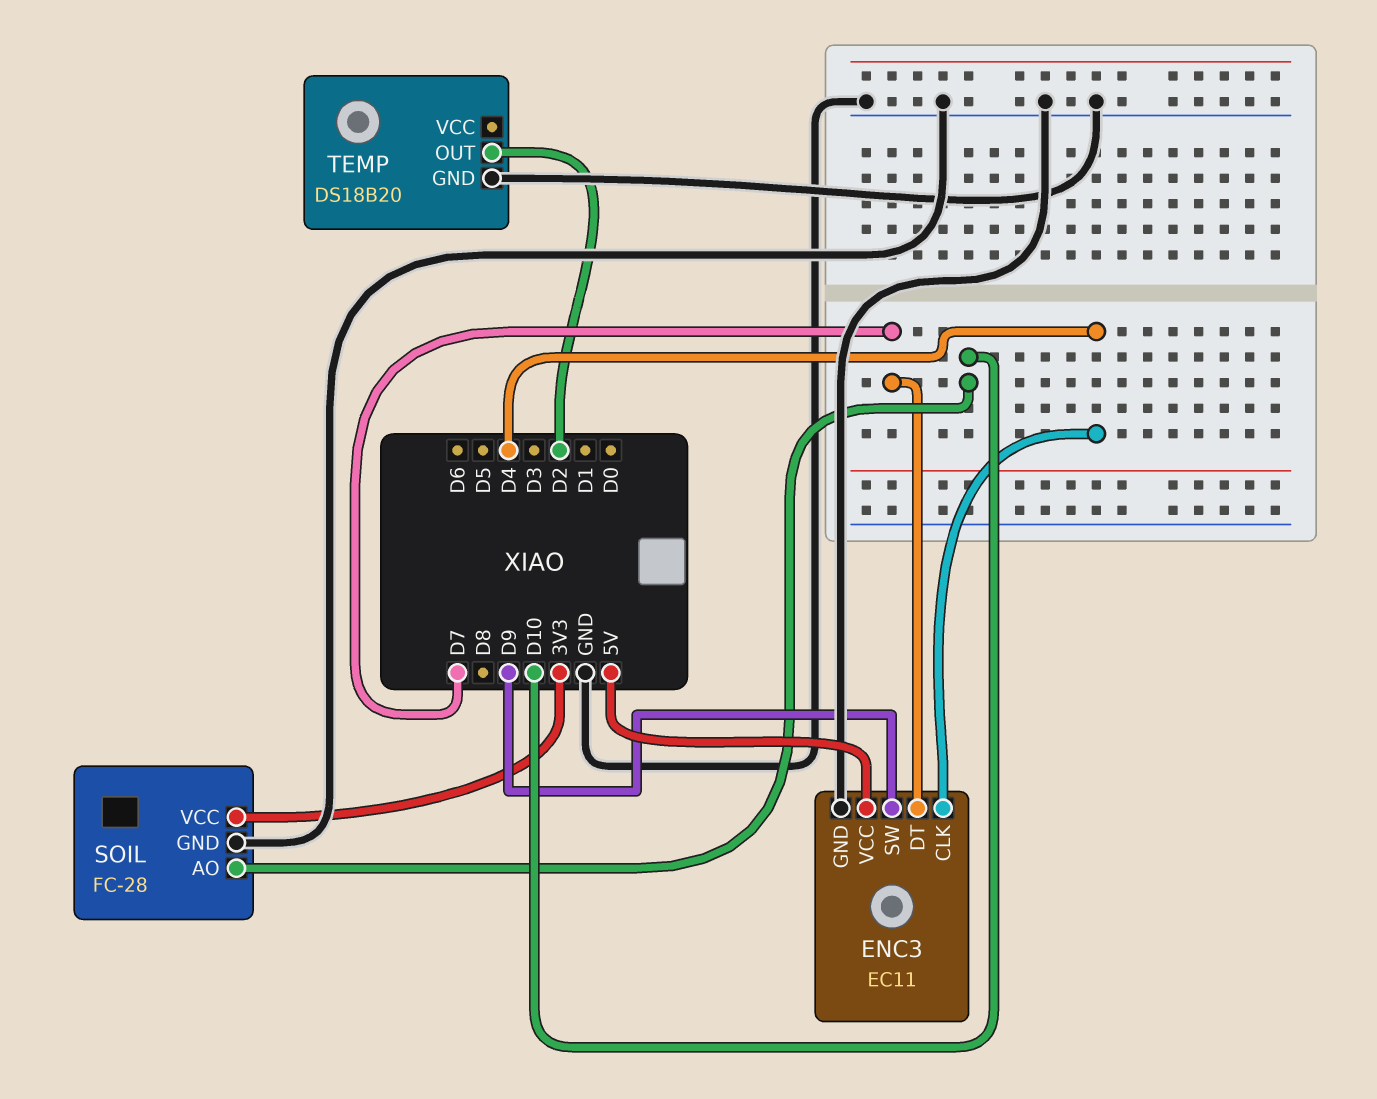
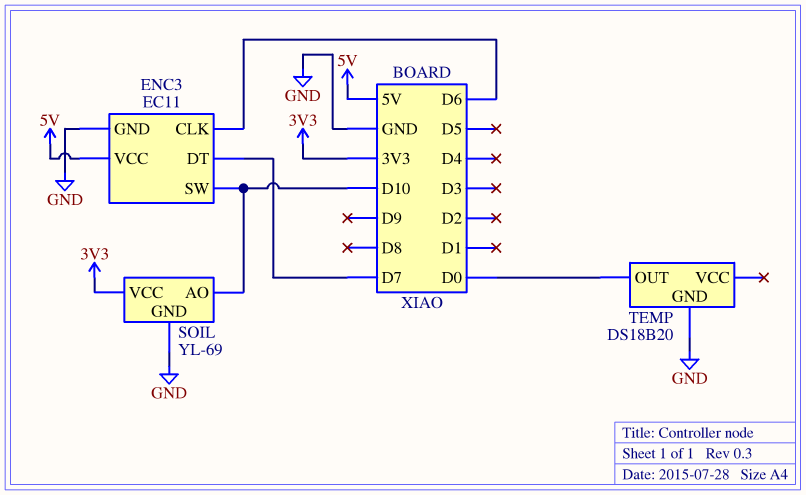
ENC3 pin CLK: D4 -> D6
ENC3 pin SW: D9 -> D10
SOIL: FC-28 -> YL-69
TEMP pin OUT: D2 -> D0

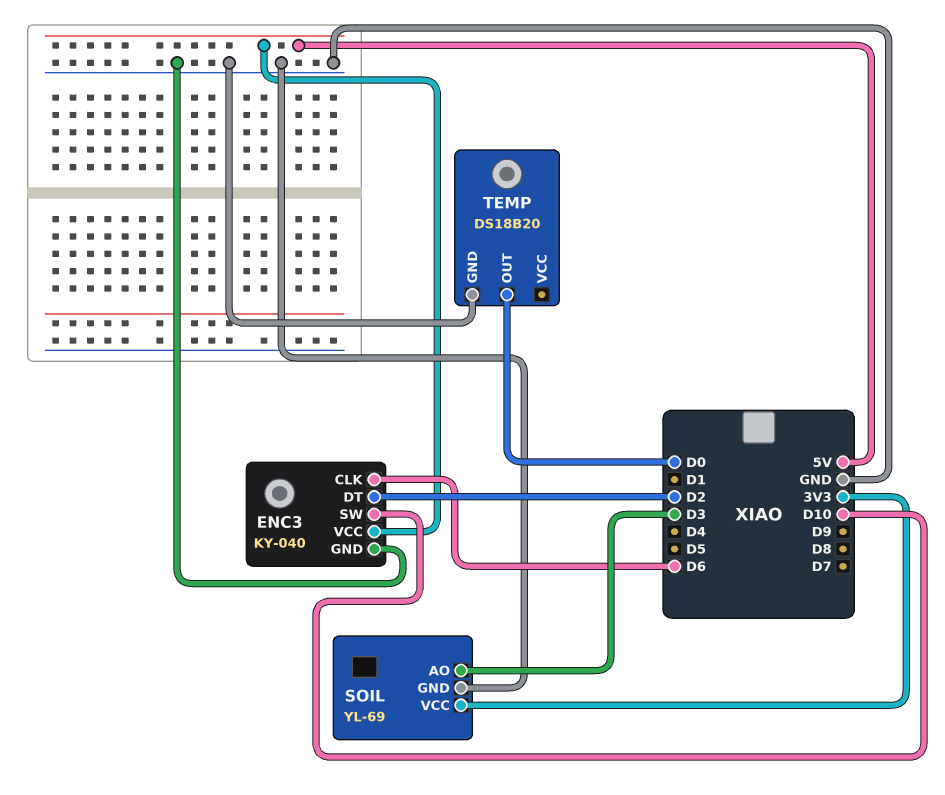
ENC3: EC11 -> KY-040
ENC3 pin DT: D7 -> D2
SOIL pin AO: D10 -> D3

